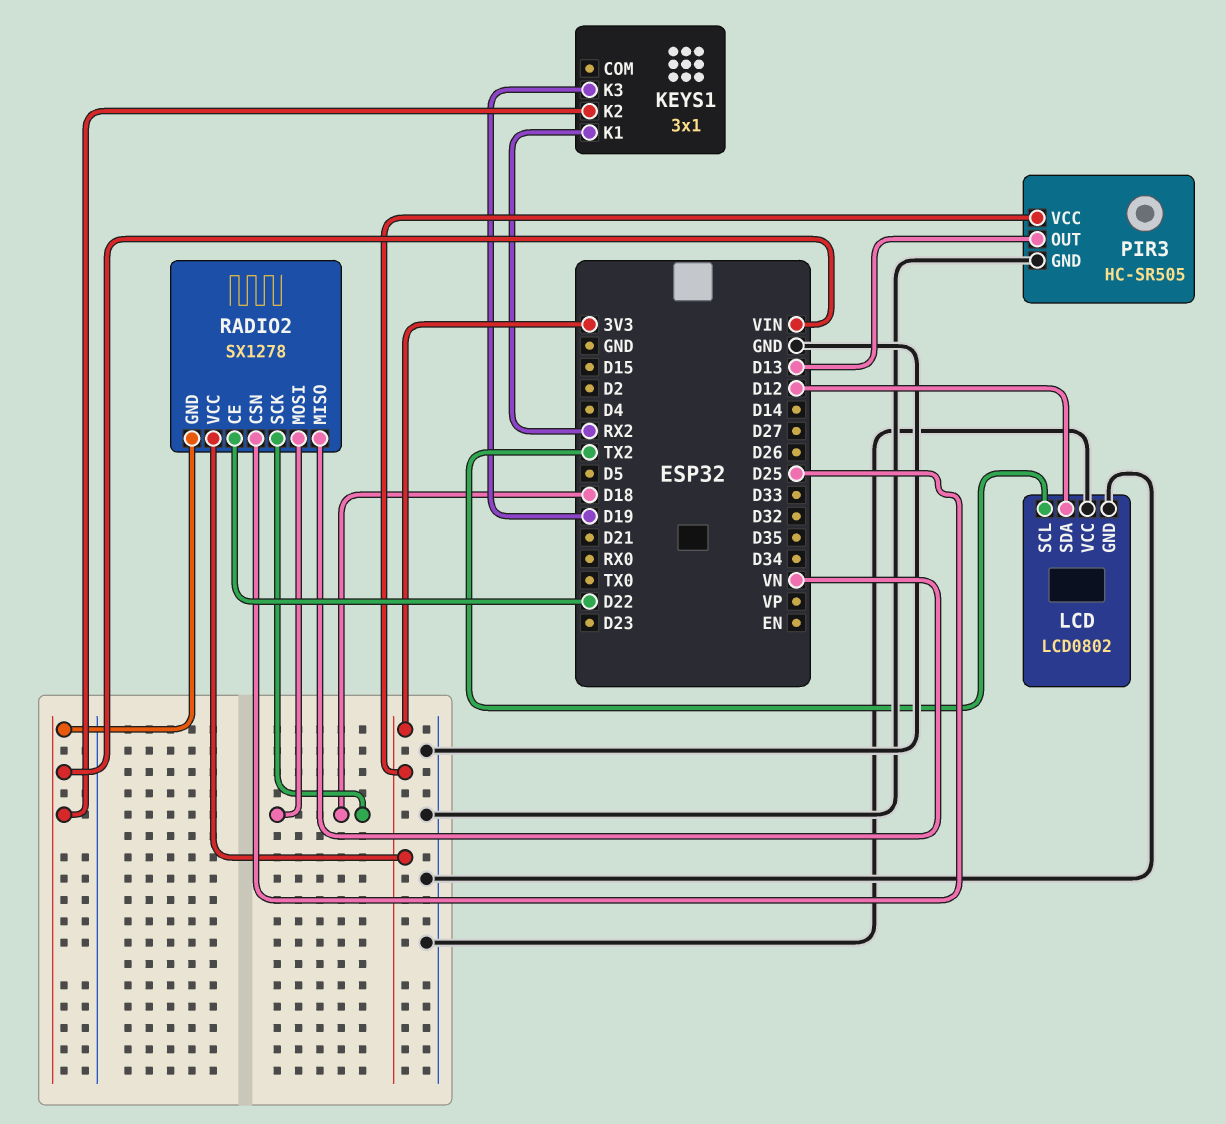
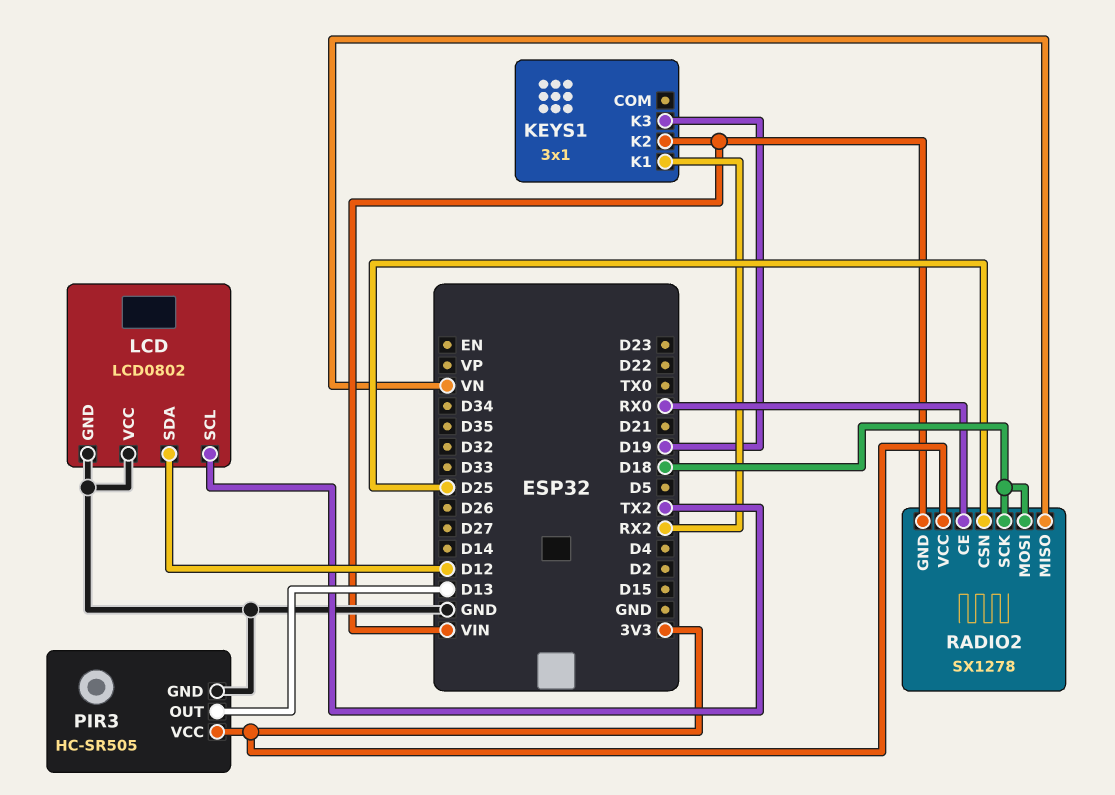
RADIO2 pin CE: D22 -> RX0

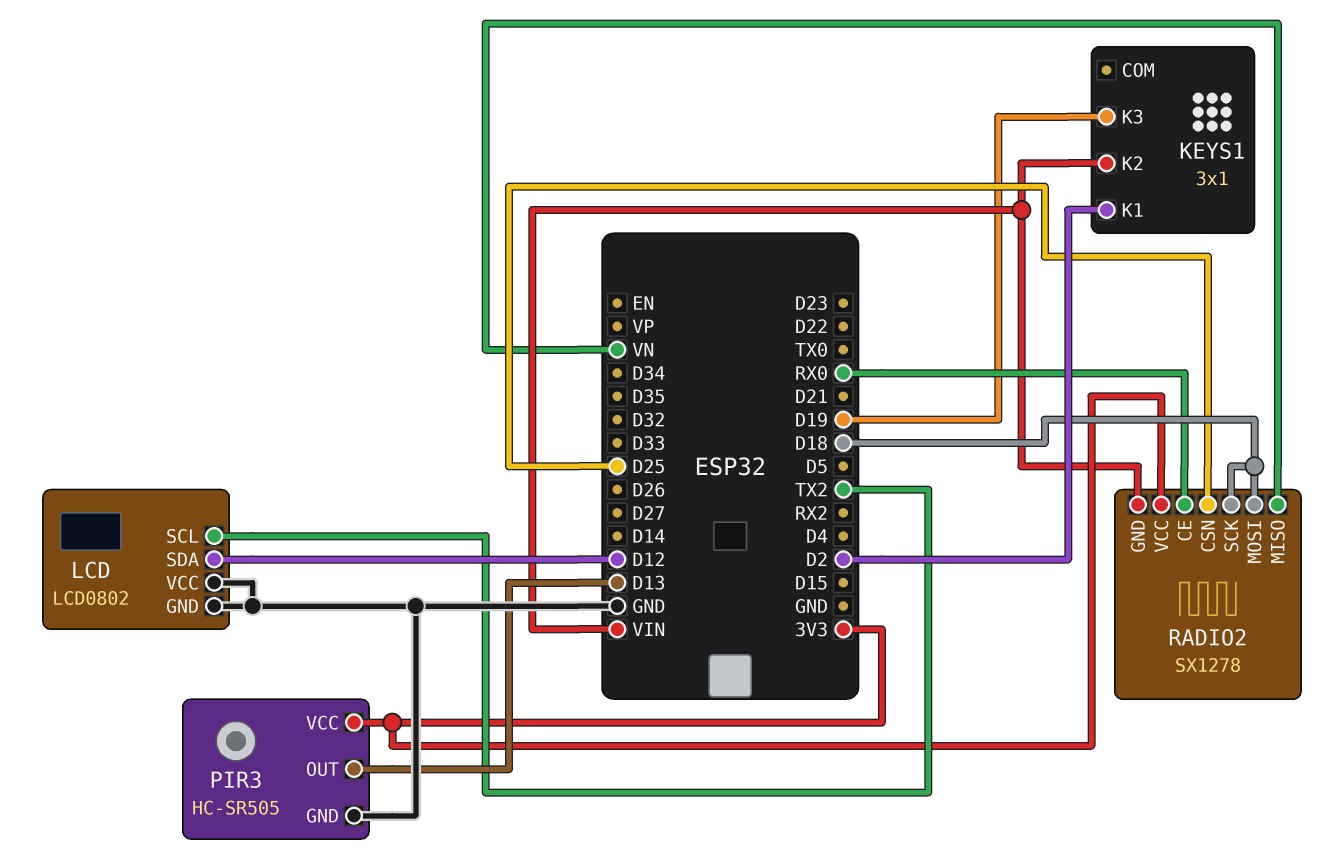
KEYS1 pin K1: RX2 -> D2

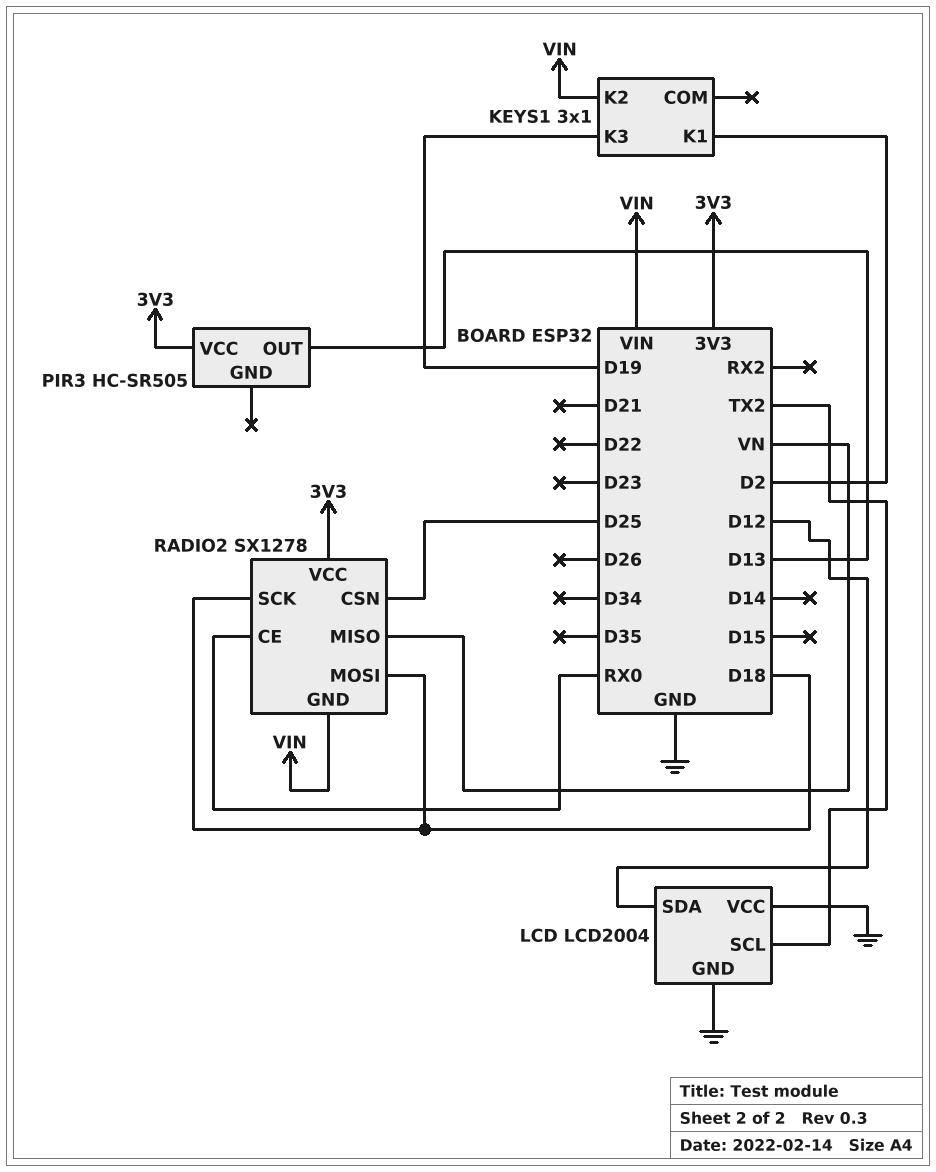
LCD: LCD0802 -> LCD2004
PIR3 pin GND: GND -> none

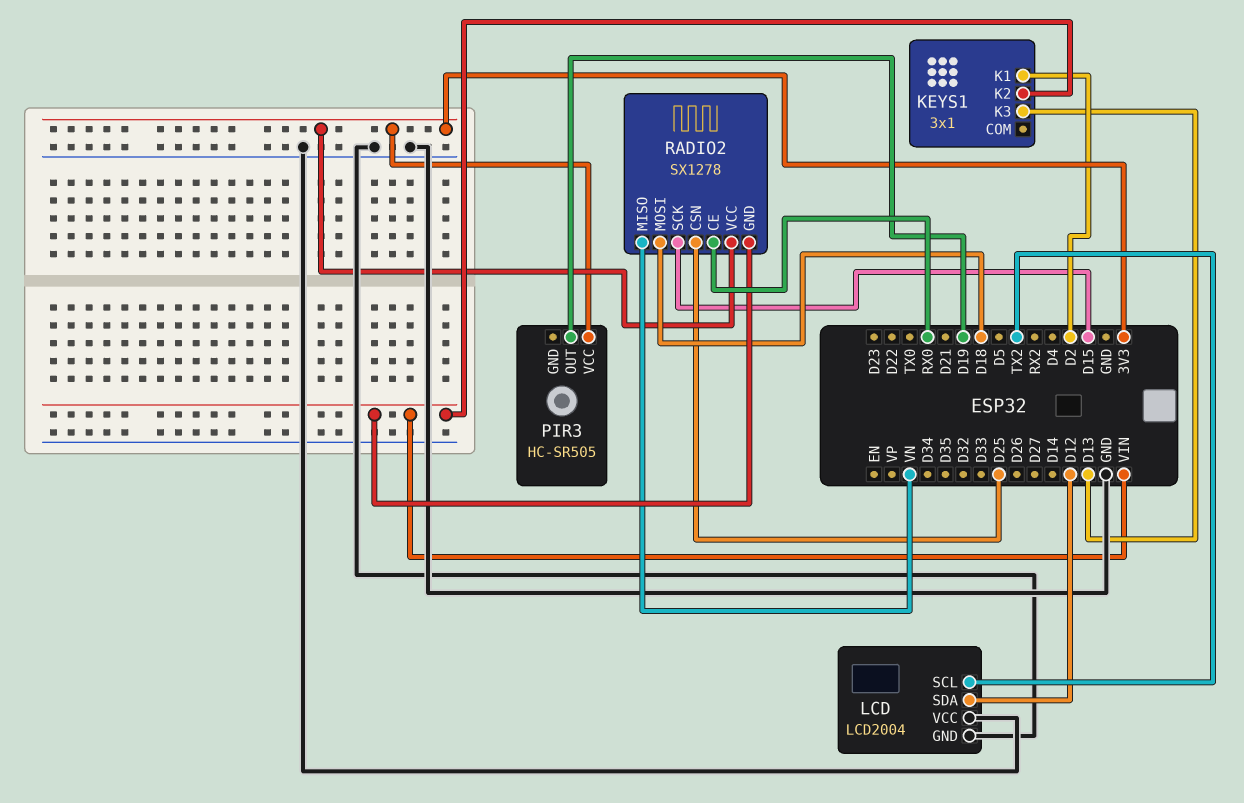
KEYS1 pin K3: D19 -> D13
PIR3 pin OUT: D13 -> D19
RADIO2 pin SCK: D18 -> D15

